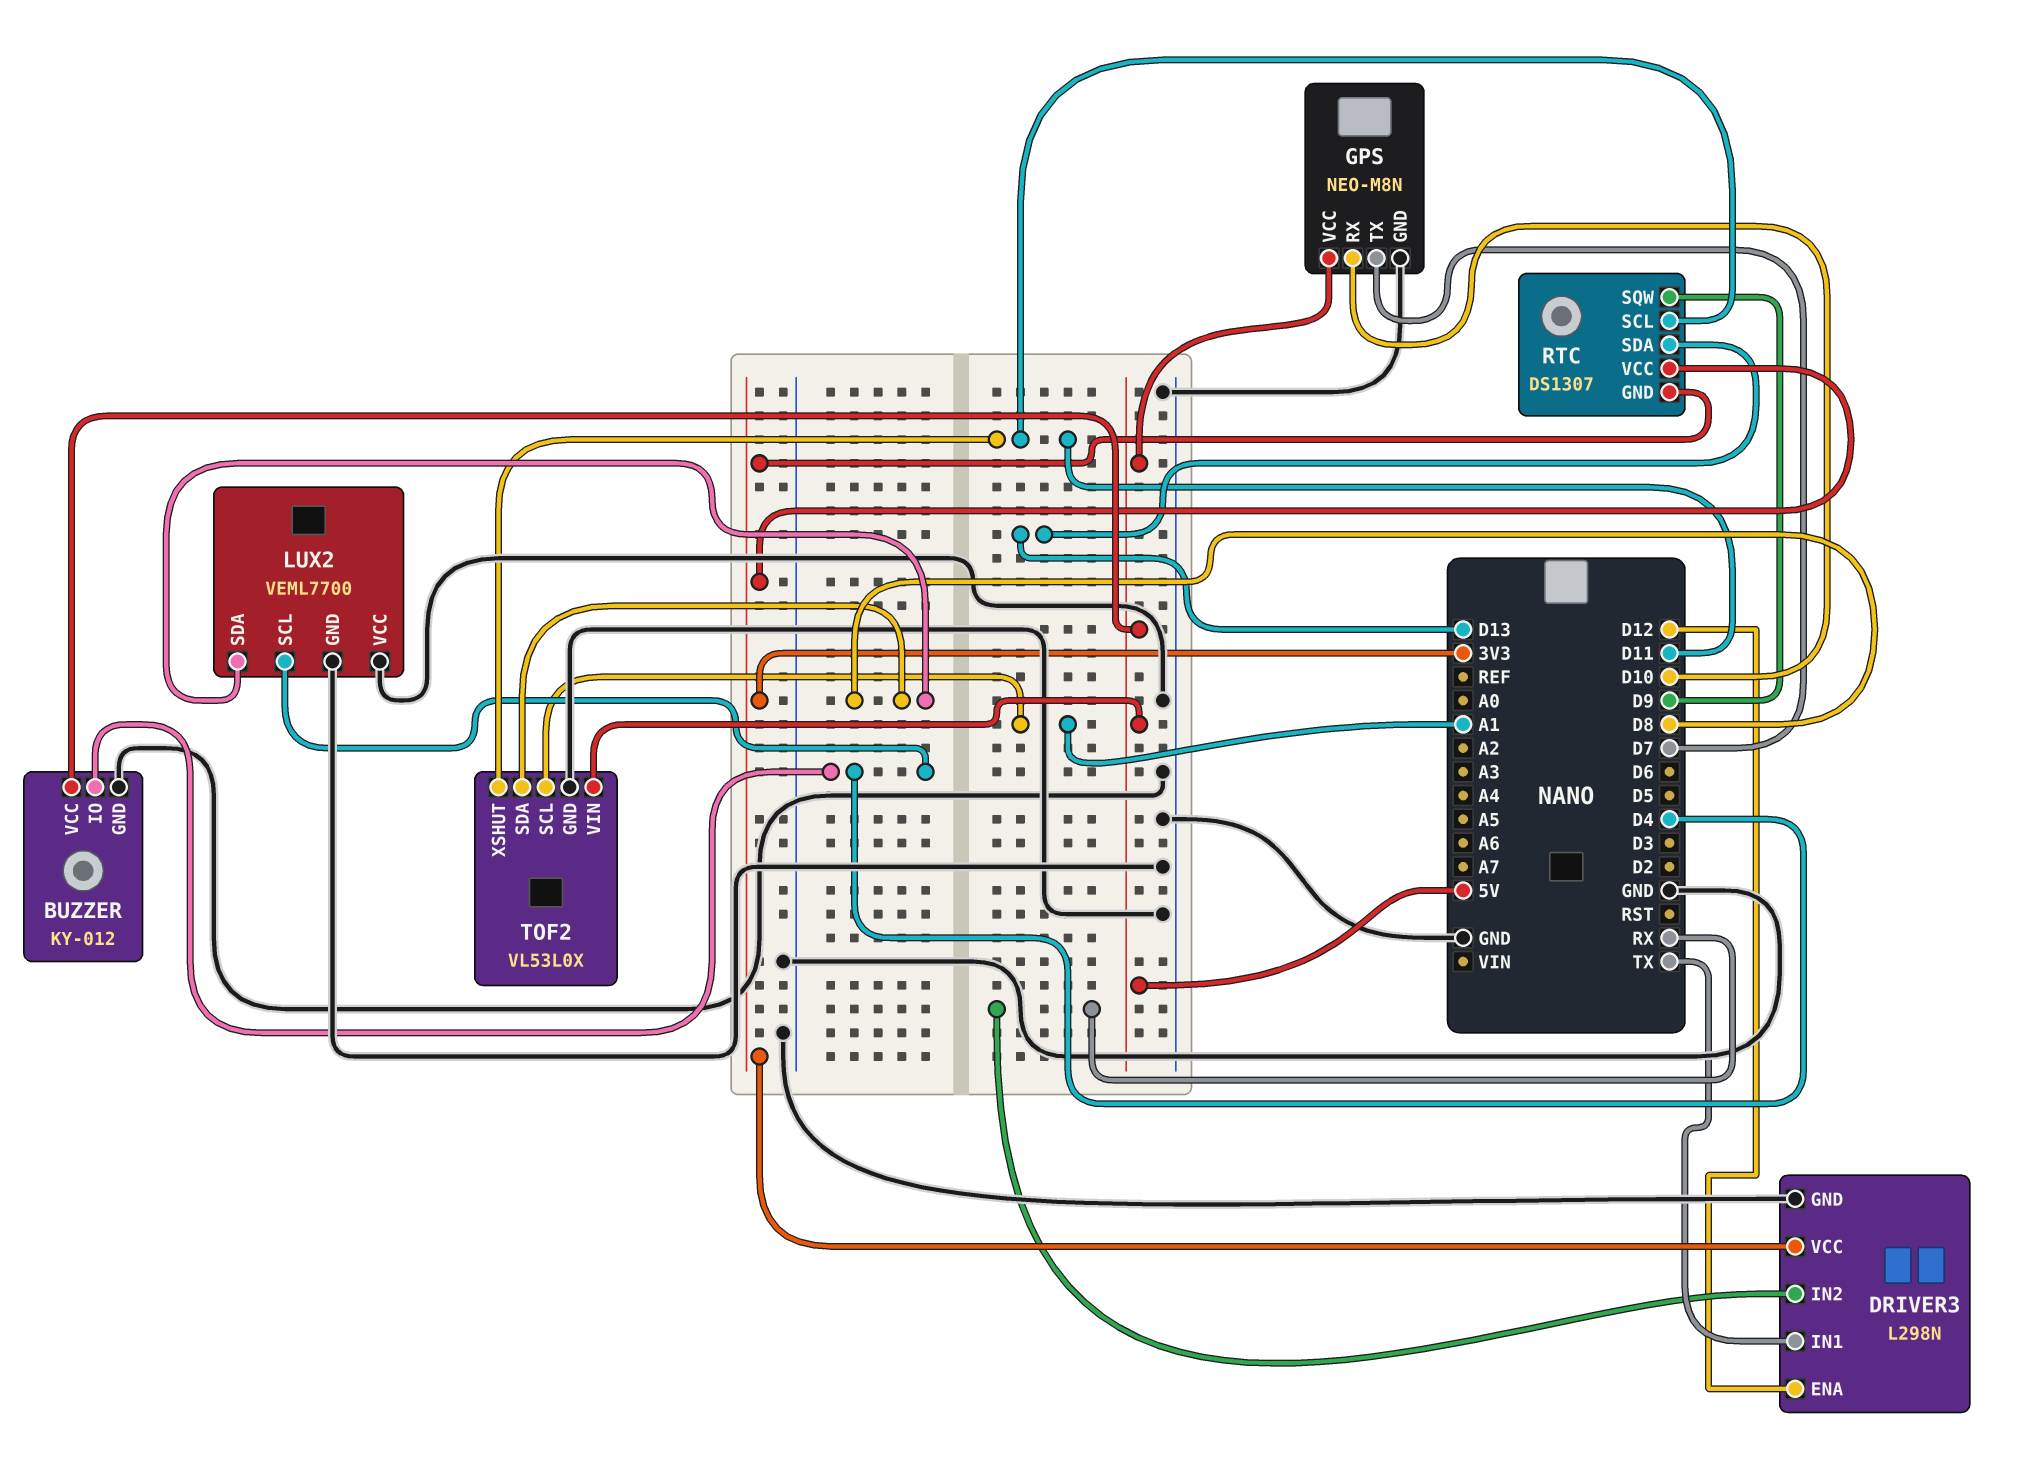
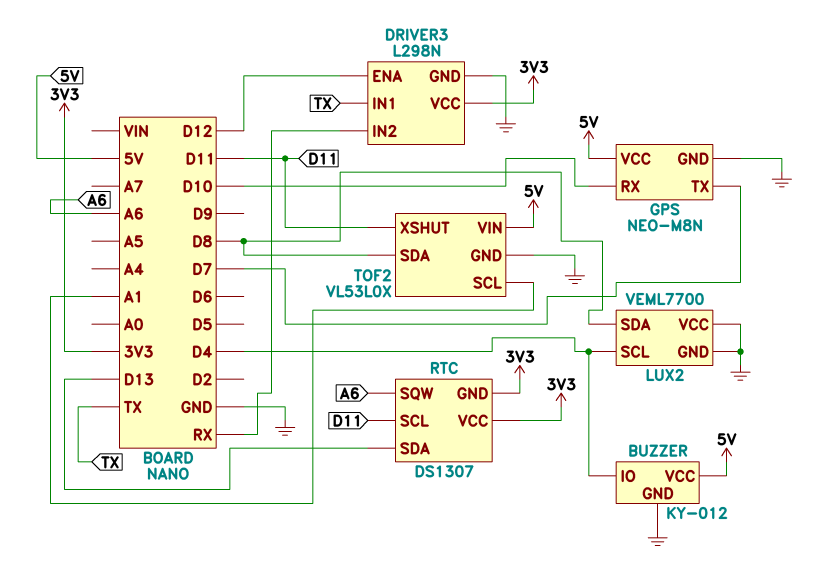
RTC pin SQW: D9 -> A6

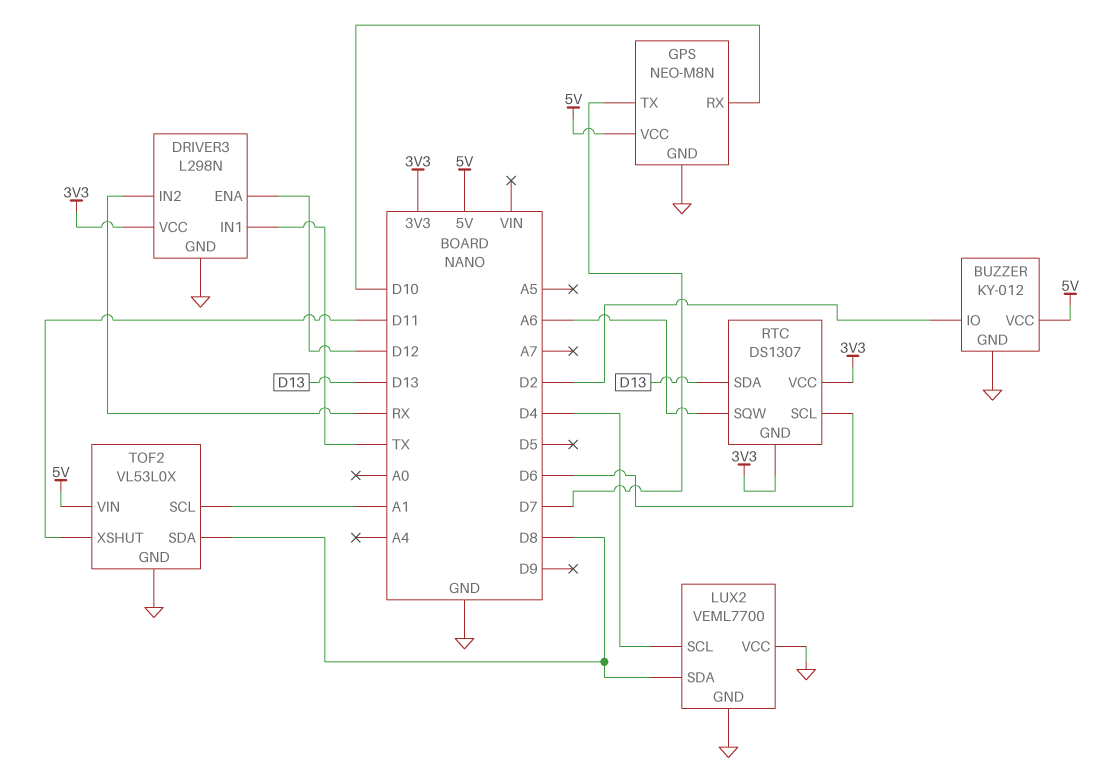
BUZZER pin IO: D4 -> D2
RTC pin SCL: D11 -> D6

